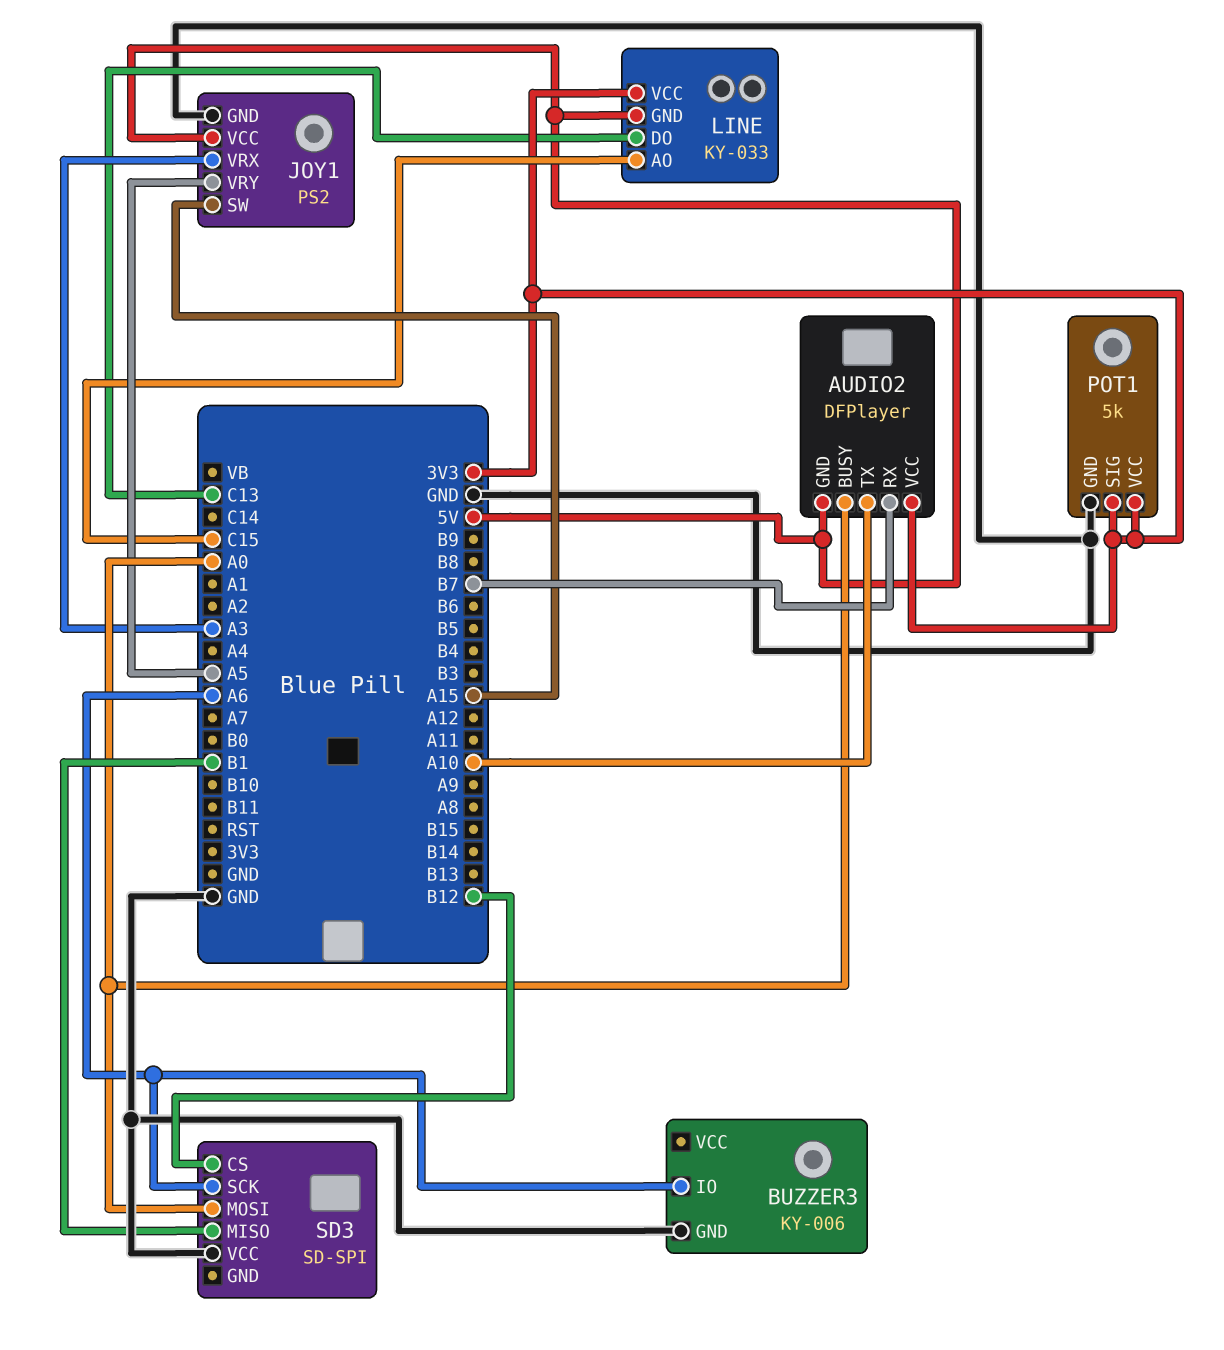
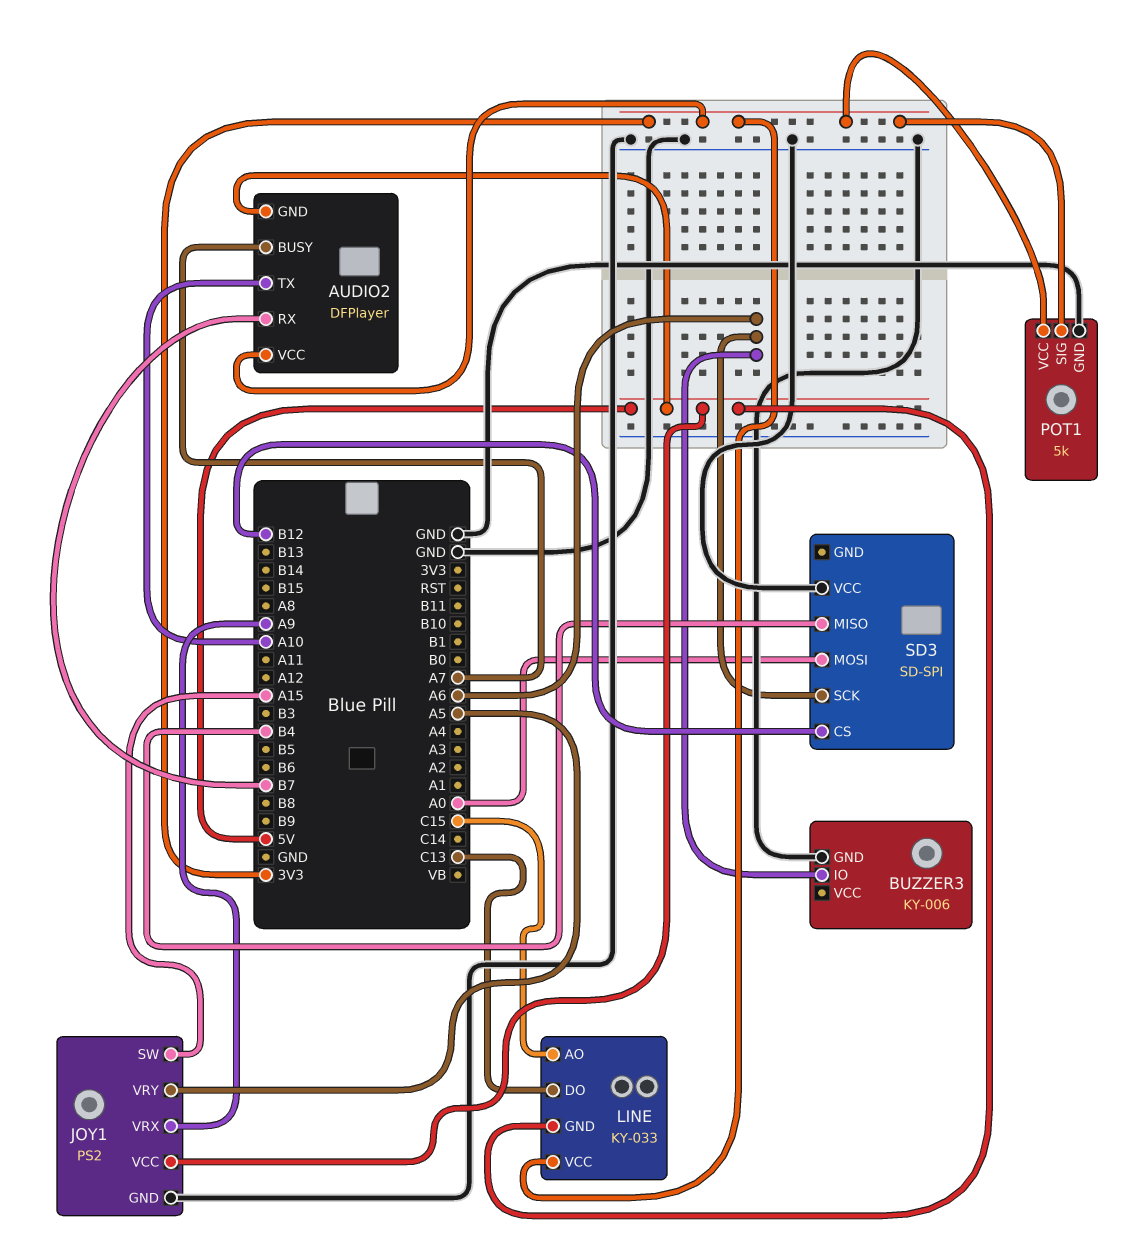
AUDIO2 pin BUSY: A0 -> A7
JOY1 pin VRX: A3 -> A9
SD3 pin MISO: B1 -> B4

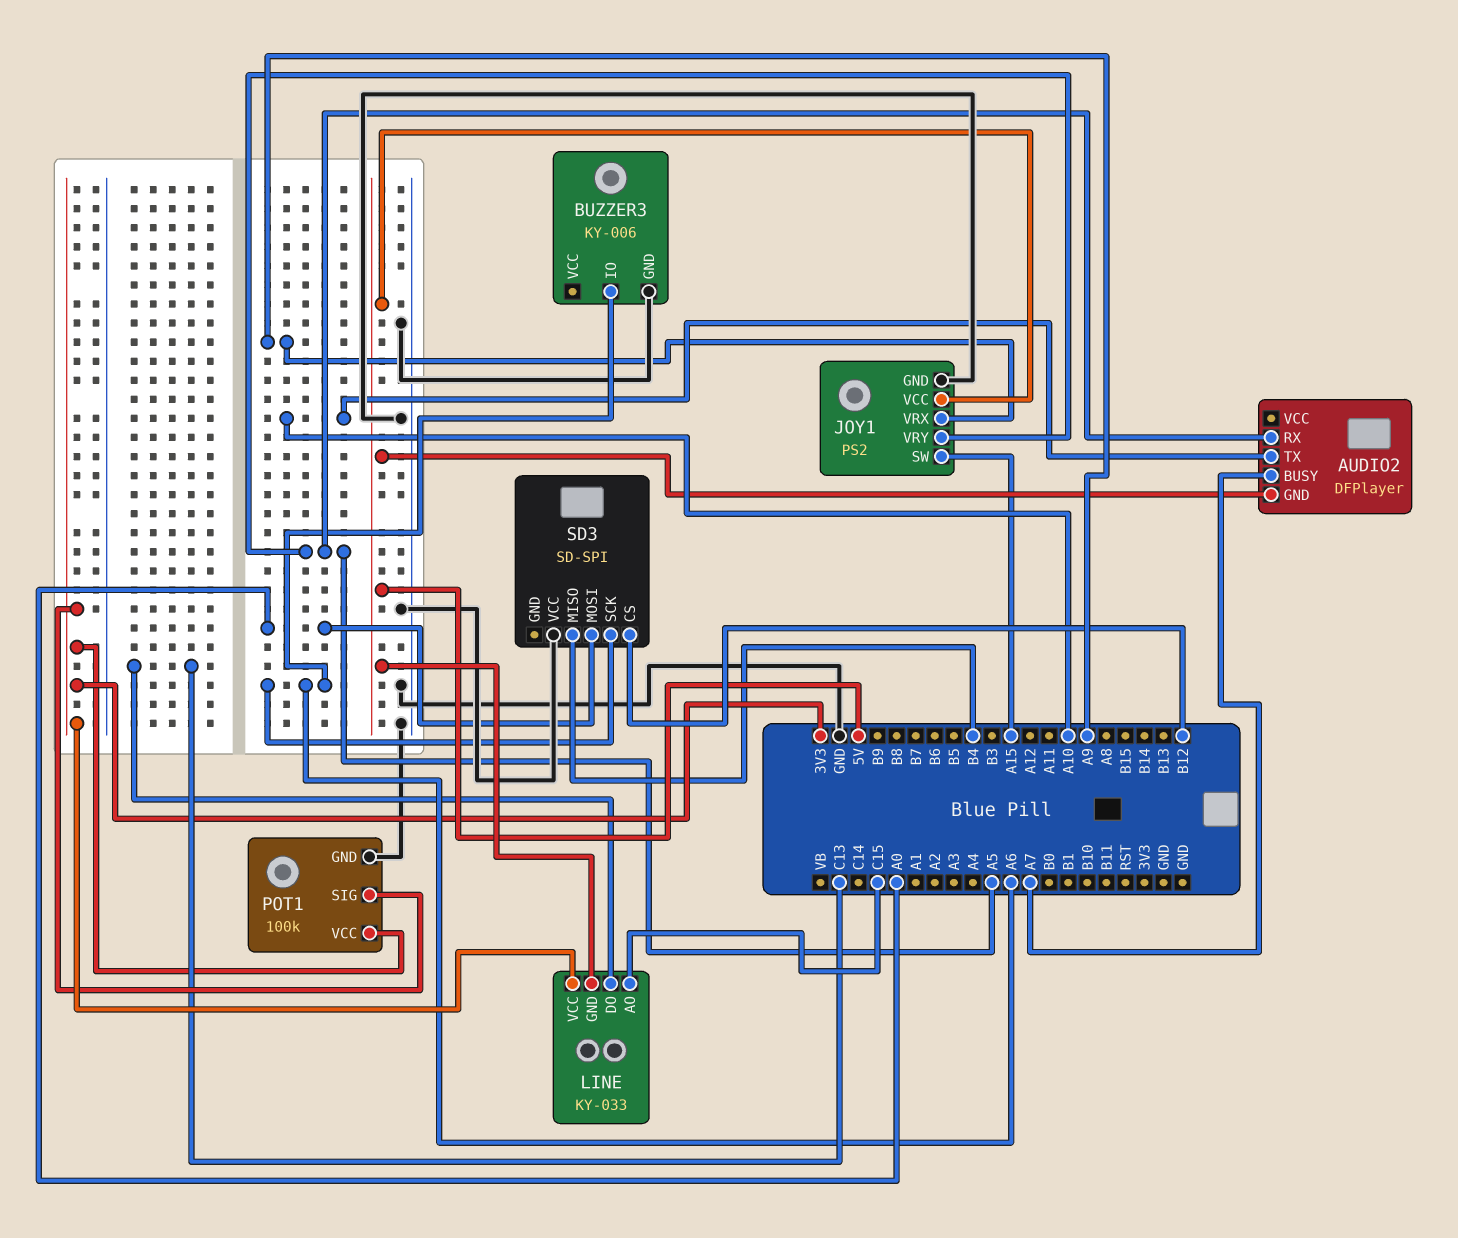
AUDIO2 pin RX: B7 -> A5
AUDIO2 pin VCC: 3V3 -> none
POT1: 5k -> 100k

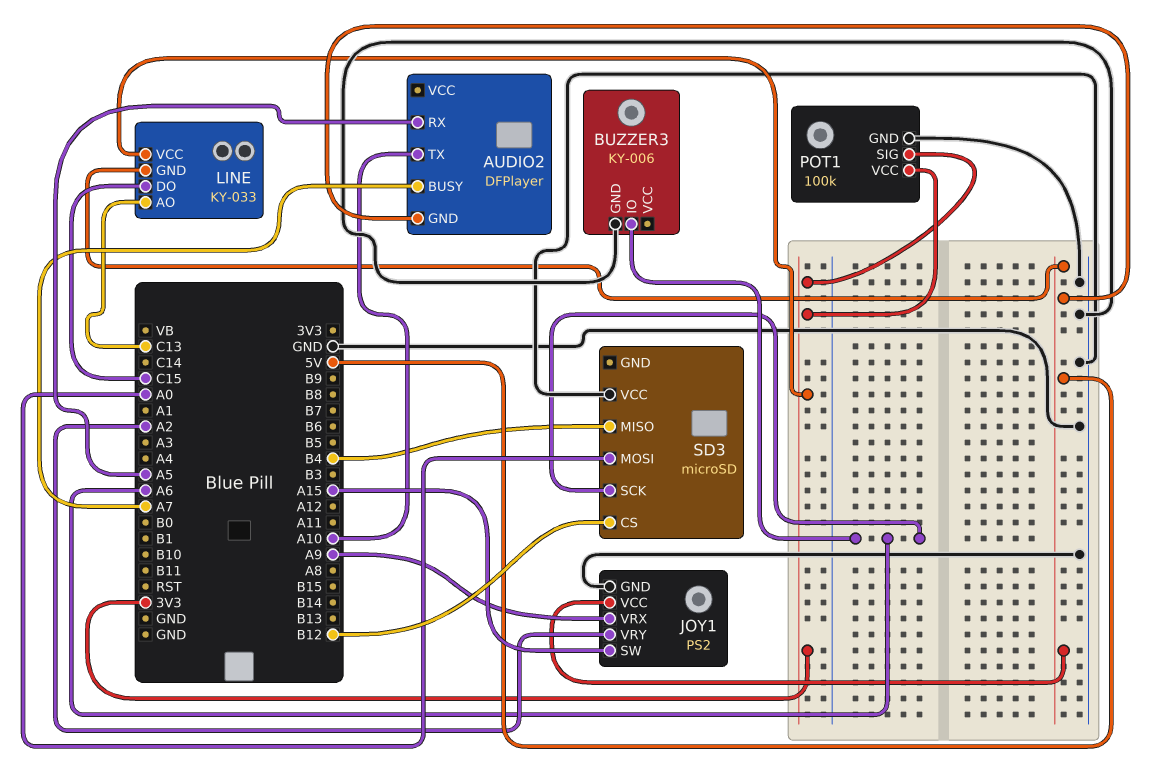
JOY1 pin VRY: A5 -> A2
LINE pin AO: C15 -> C13
LINE pin DO: C13 -> C15
SD3: SD-SPI -> microSD

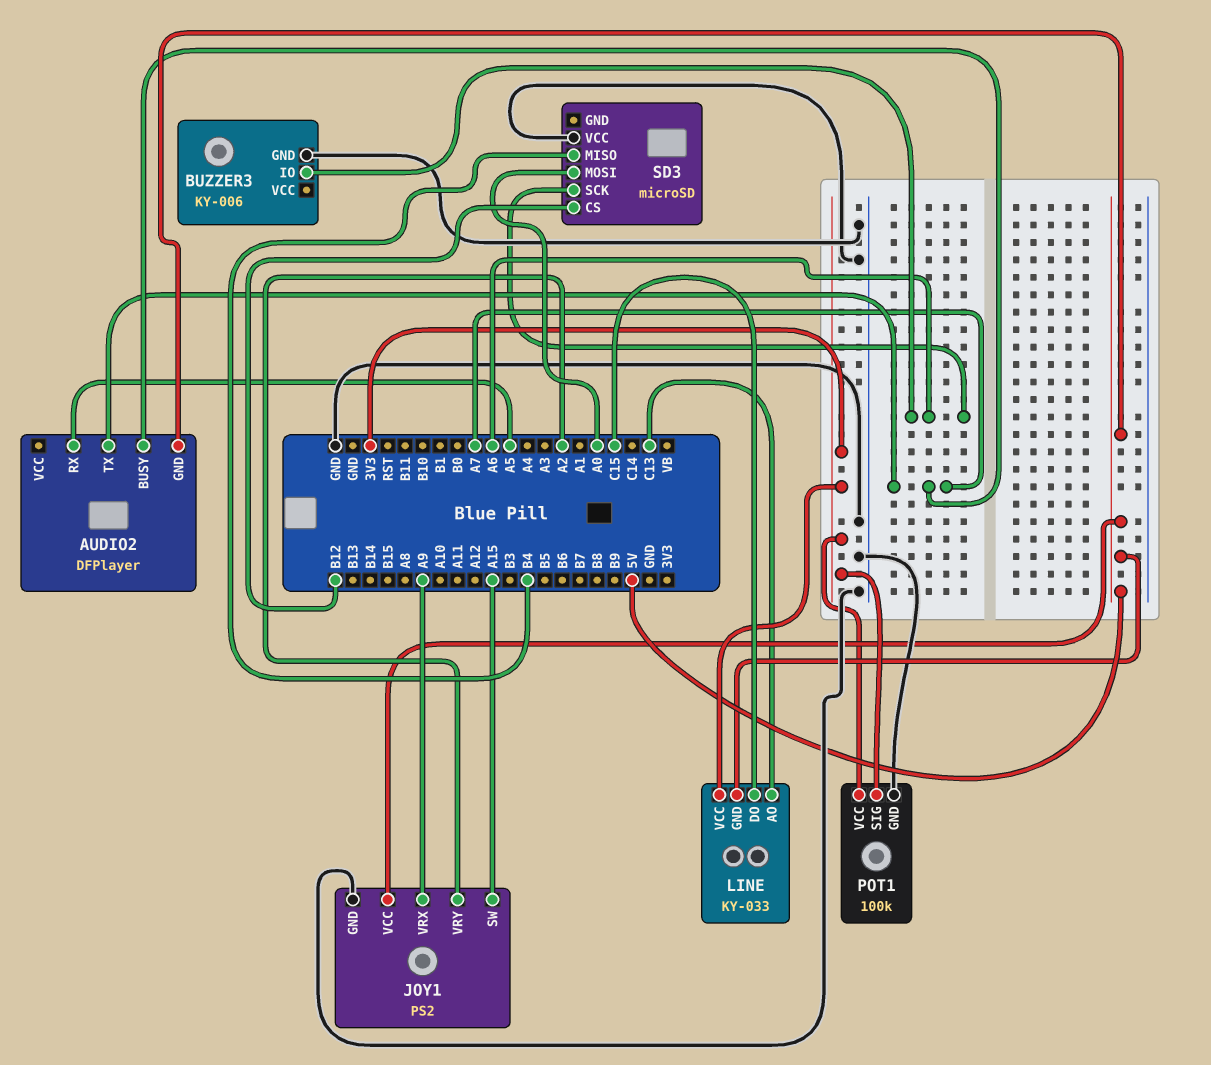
AUDIO2 pin TX: A10 -> A7

